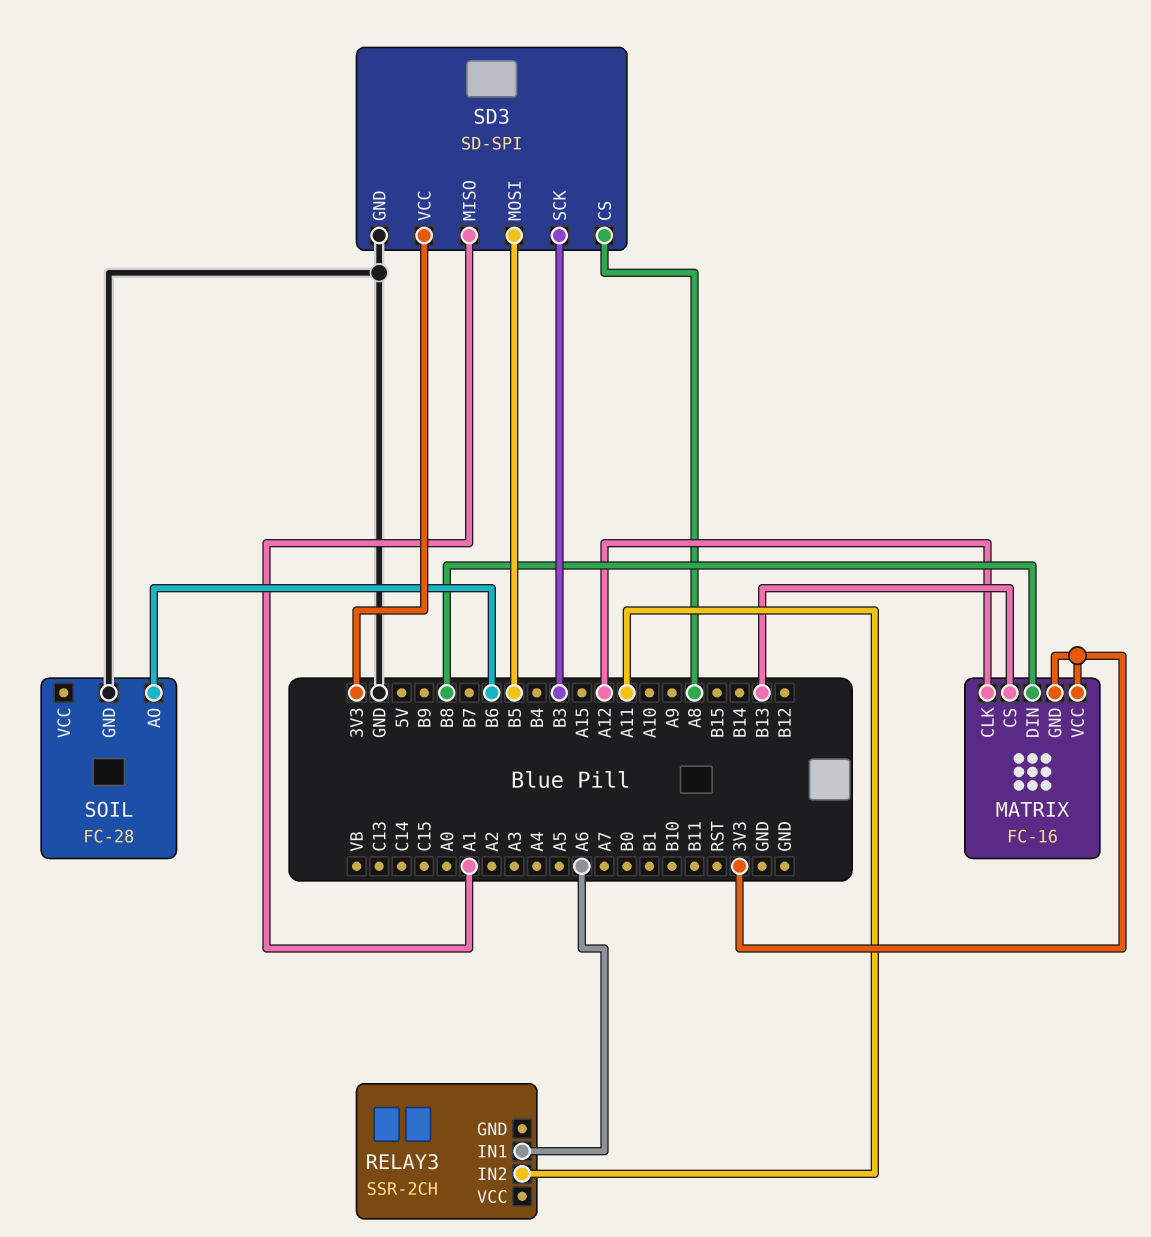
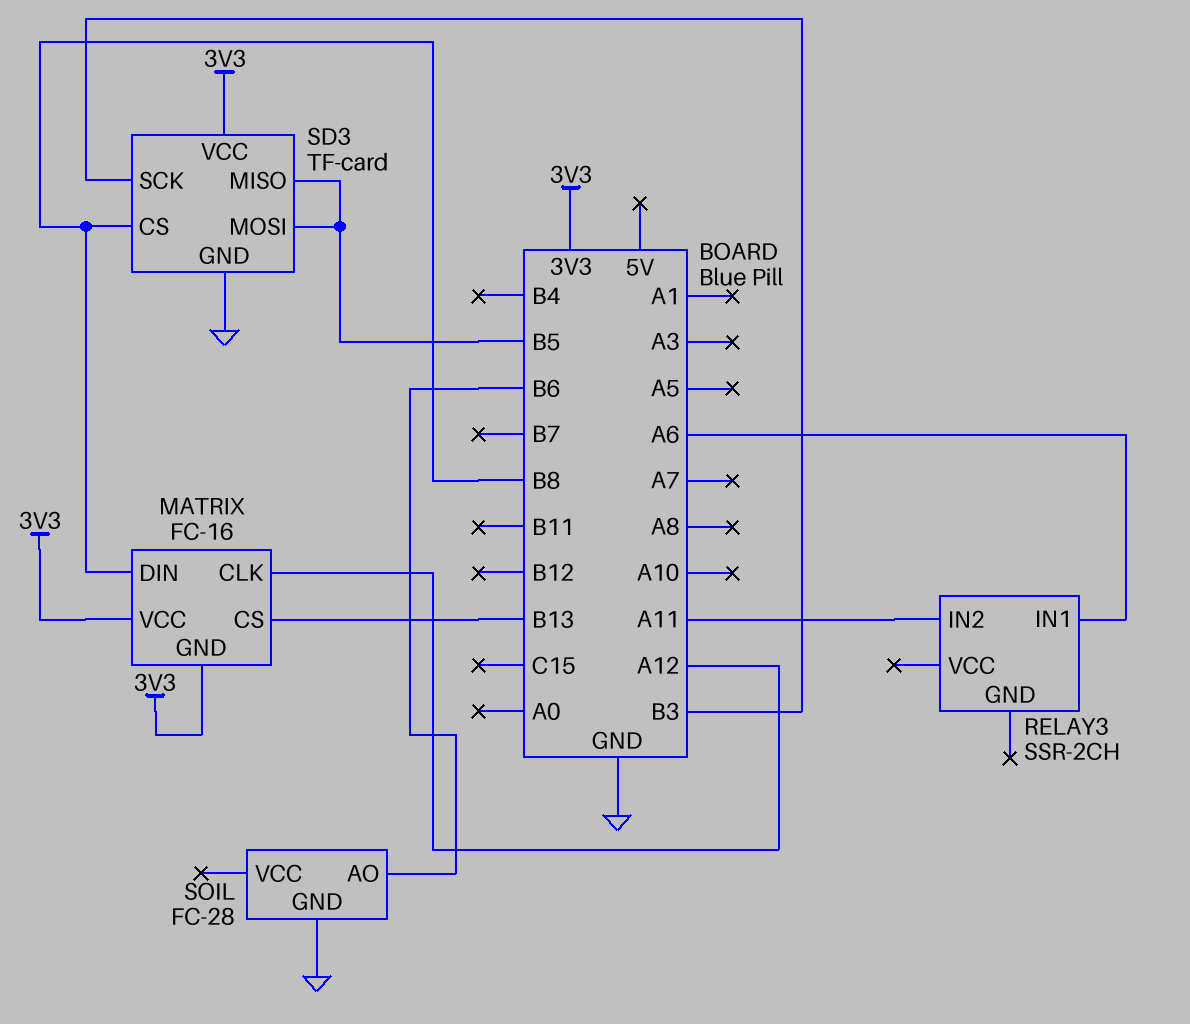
SD3: SD-SPI -> TF-card
SD3 pin CS: A8 -> B8
SD3 pin MISO: A1 -> B5

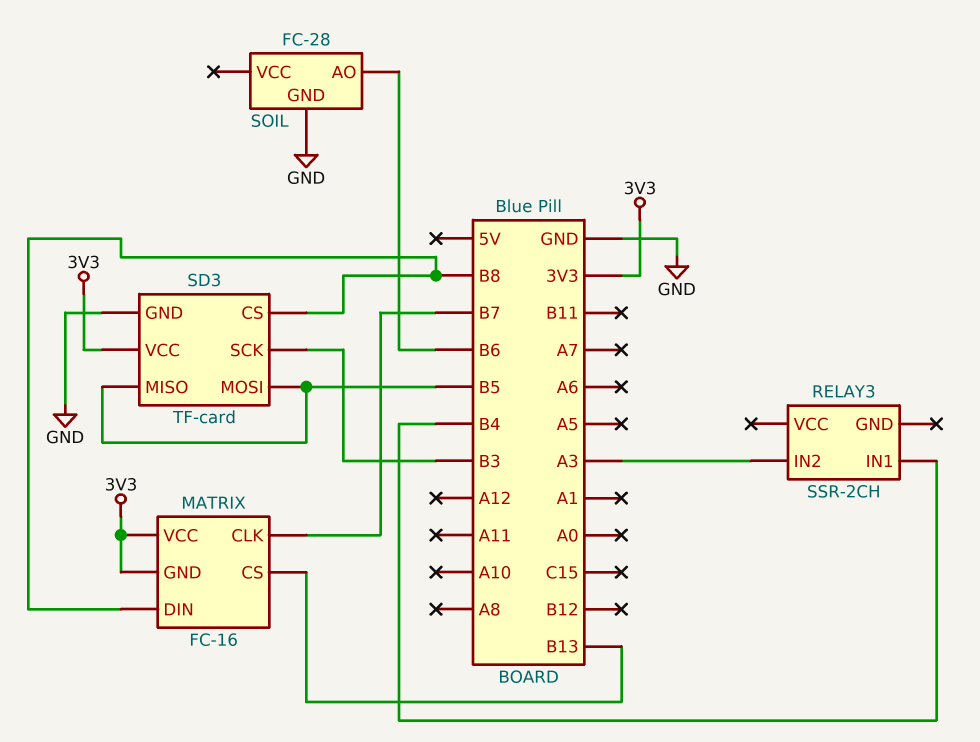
MATRIX pin CLK: A12 -> B7
RELAY3 pin IN1: A6 -> B4
RELAY3 pin IN2: A11 -> A3

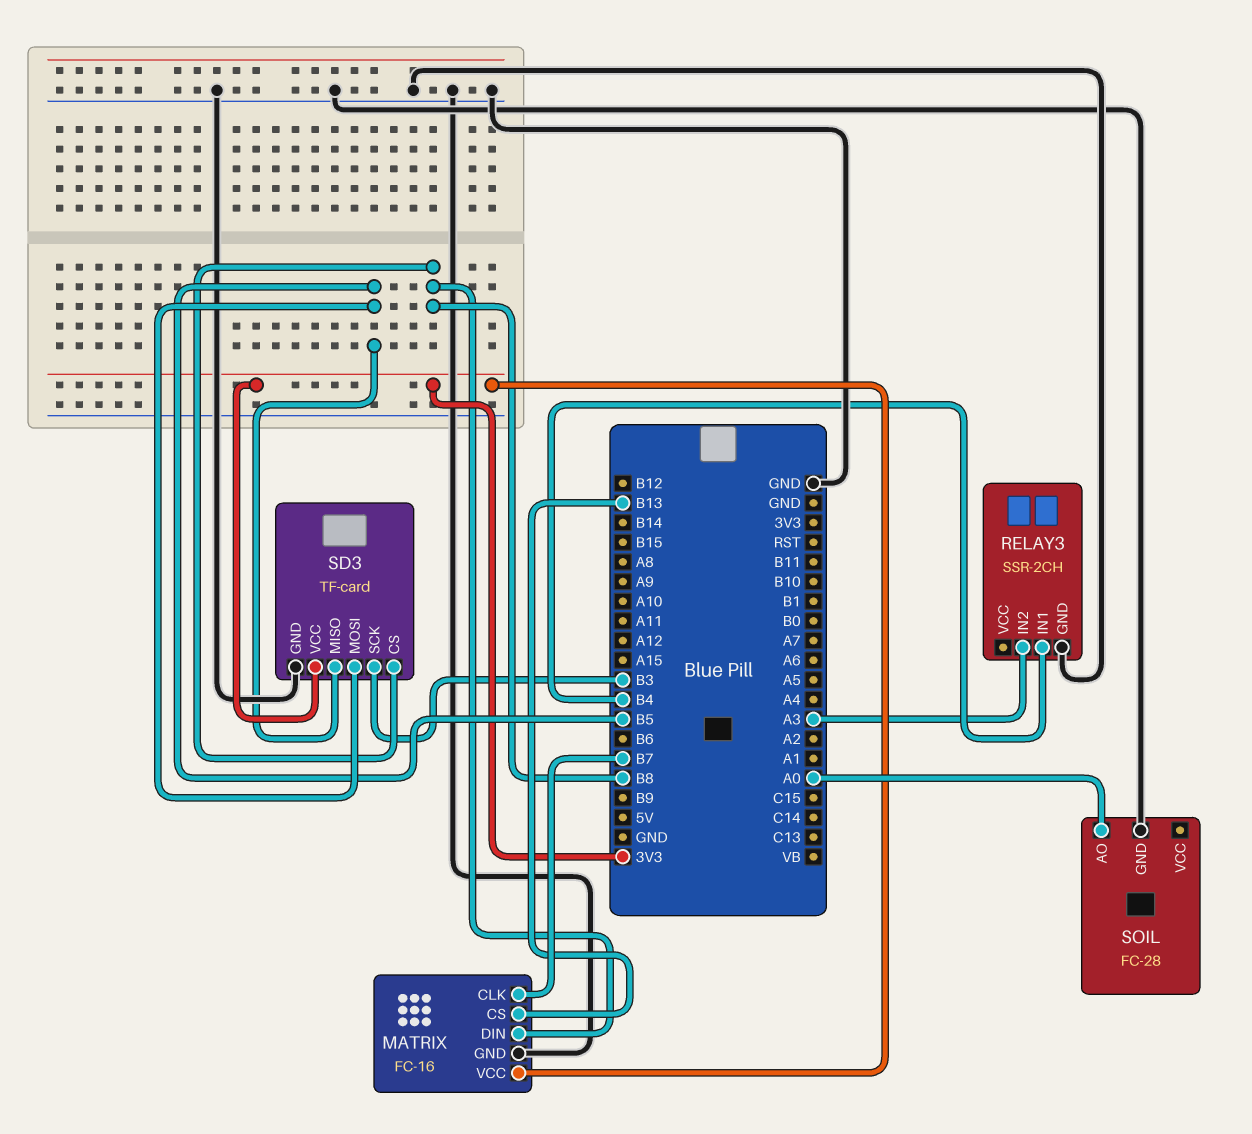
MATRIX pin GND: 3V3 -> GND
RELAY3 pin GND: none -> GND
SOIL pin AO: B6 -> A0

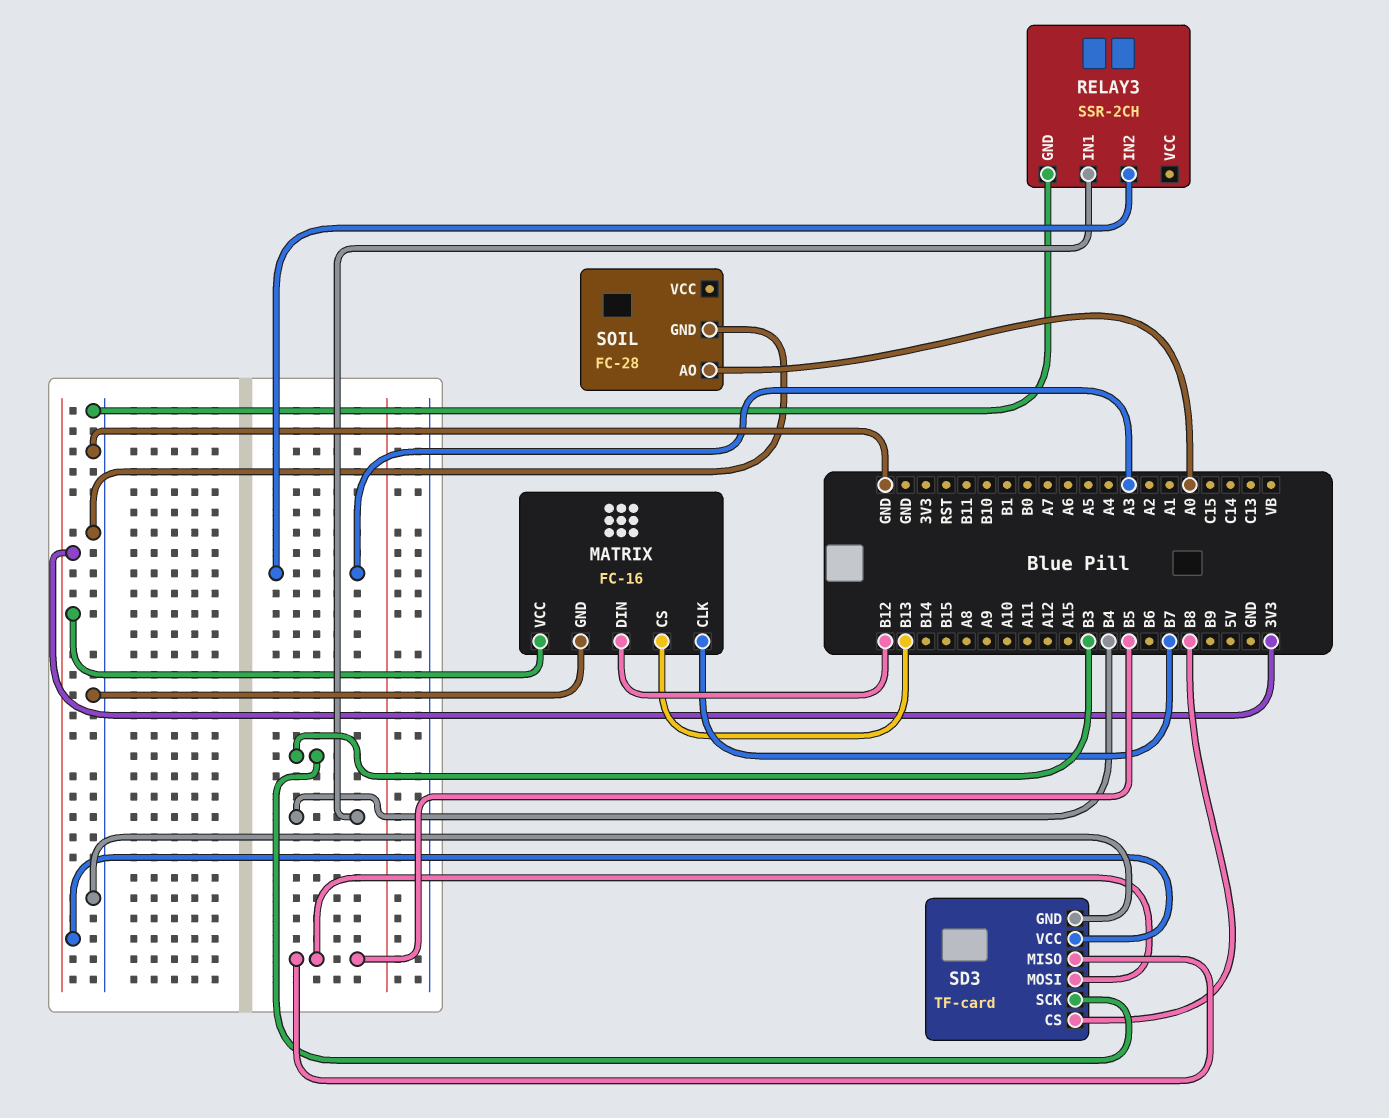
MATRIX pin DIN: B8 -> B12

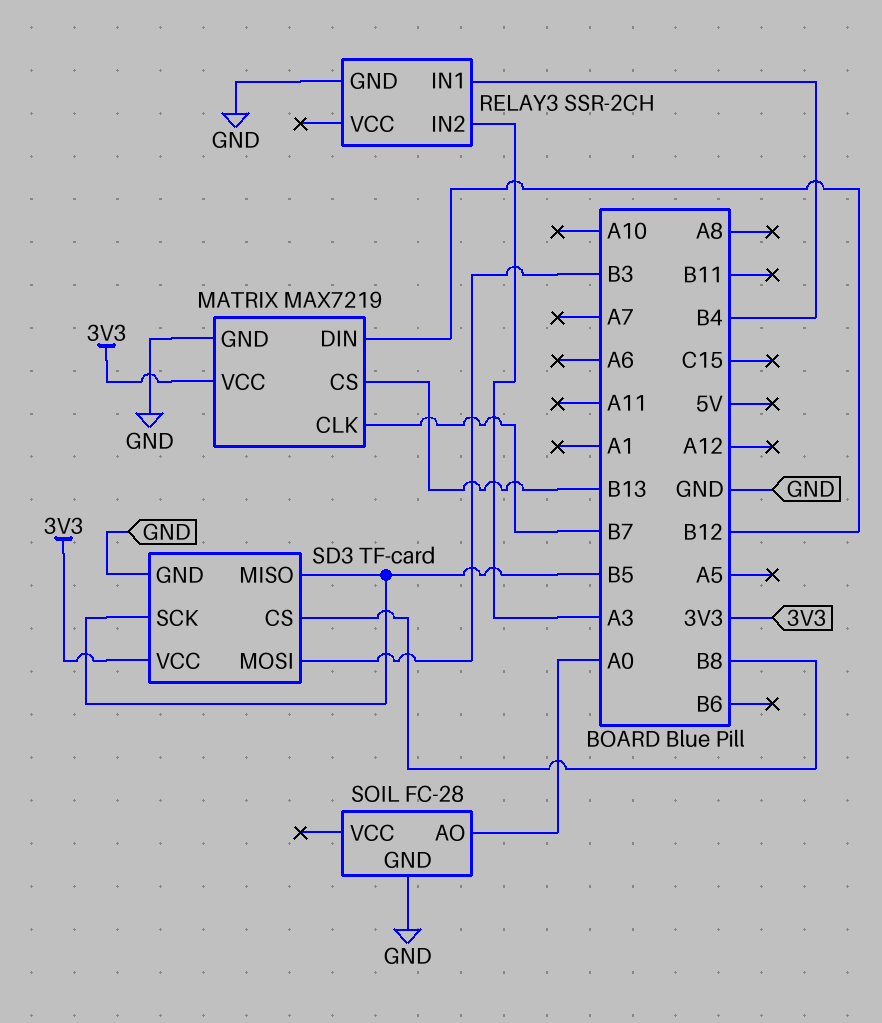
MATRIX: FC-16 -> MAX7219
SD3 pin MOSI: B5 -> B3
SD3 pin SCK: B3 -> B5

